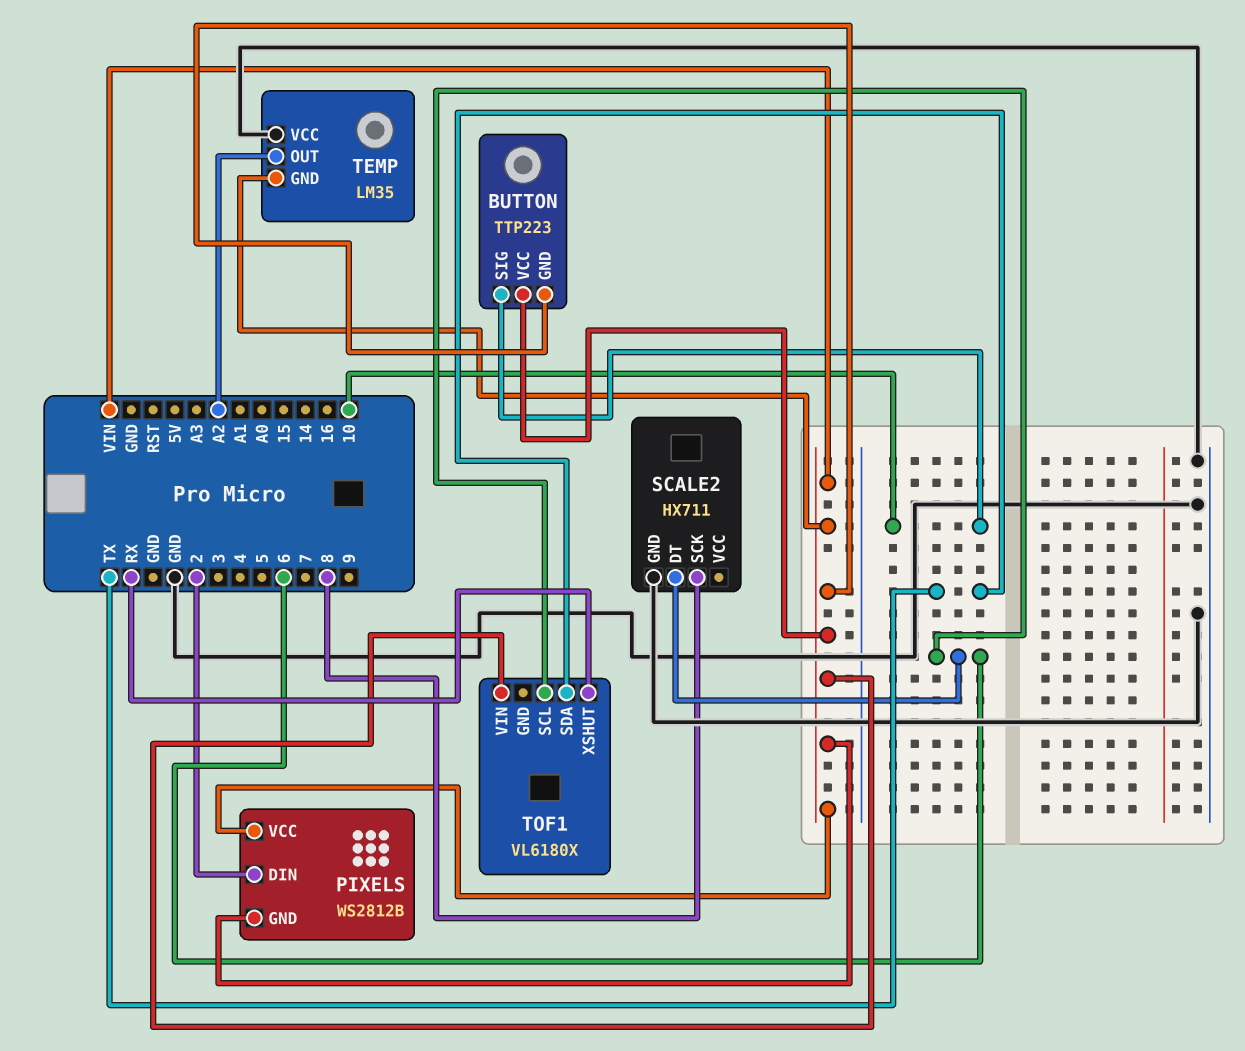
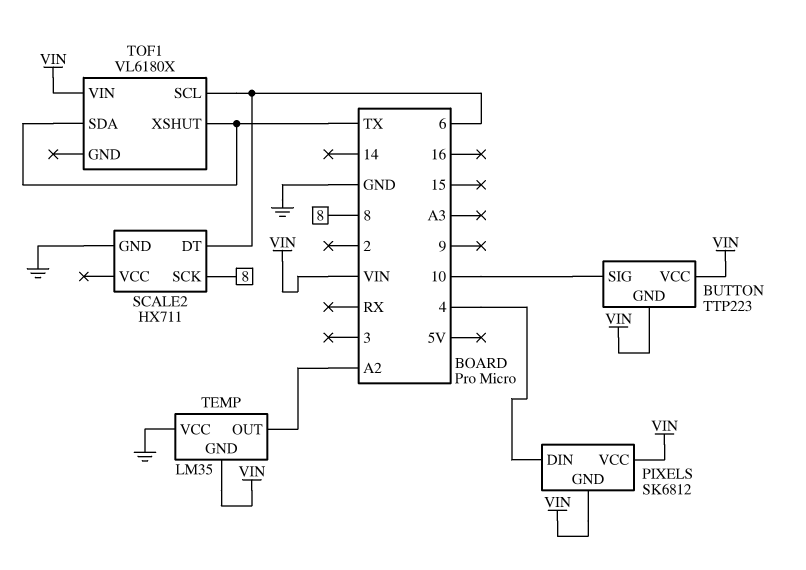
PIXELS: WS2812B -> SK6812
PIXELS pin DIN: 2 -> 4
TOF1 pin XSHUT: RX -> TX

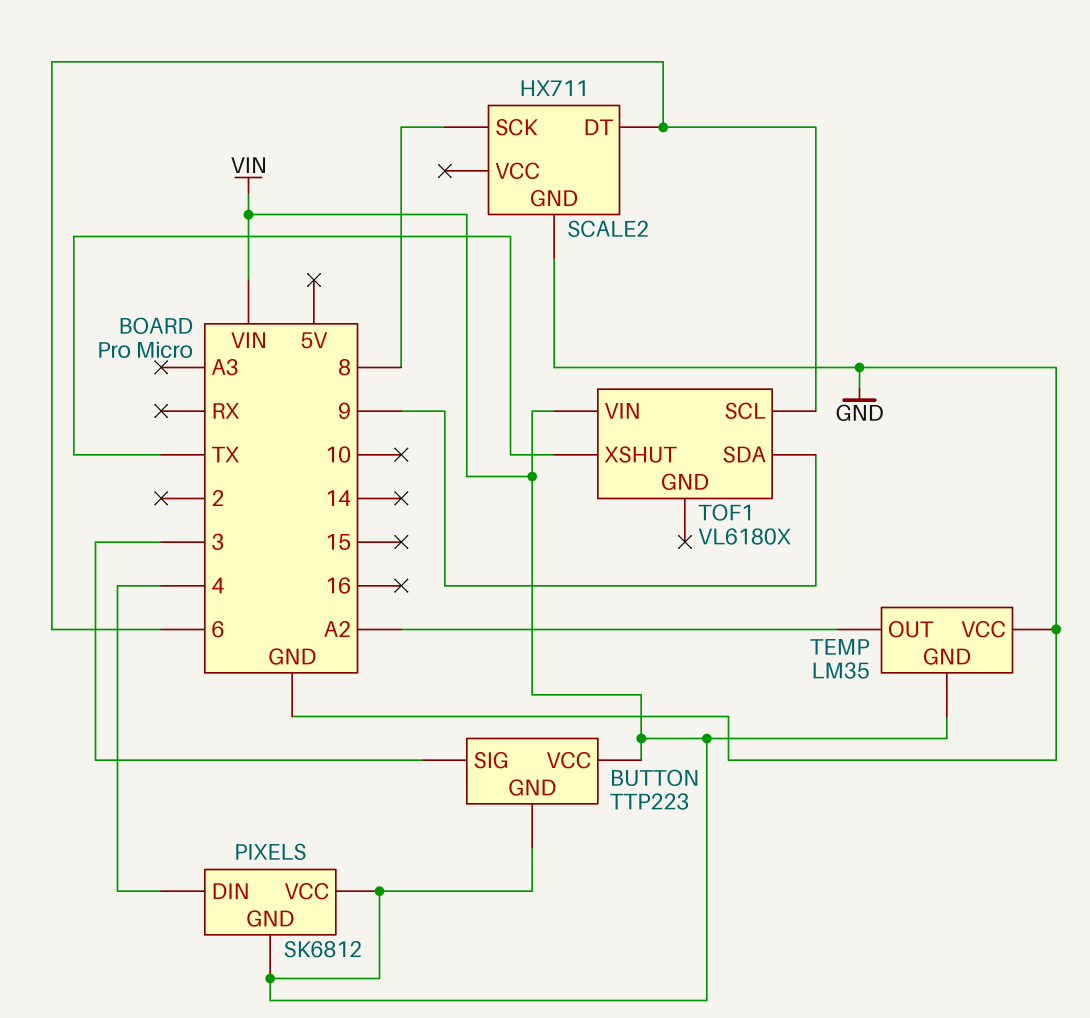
BUTTON pin SIG: 10 -> 3
TOF1 pin SDA: TX -> 9

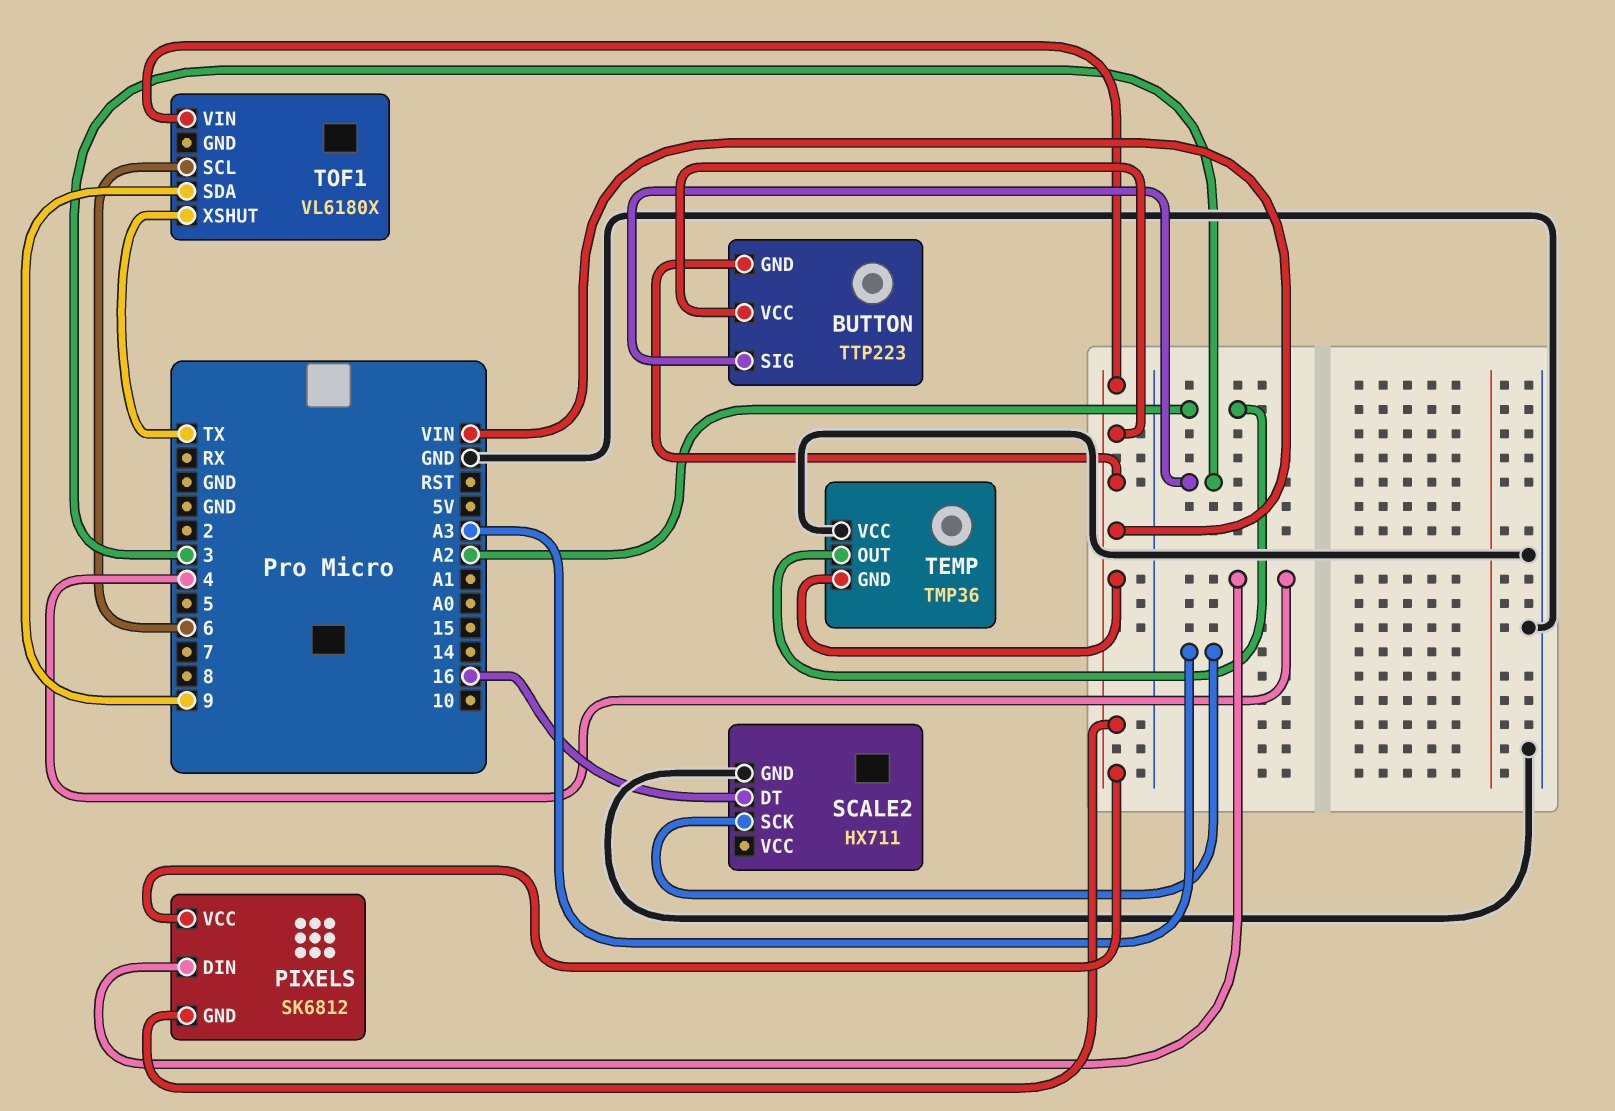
SCALE2 pin DT: 6 -> 16
SCALE2 pin SCK: 8 -> A3
TEMP: LM35 -> TMP36

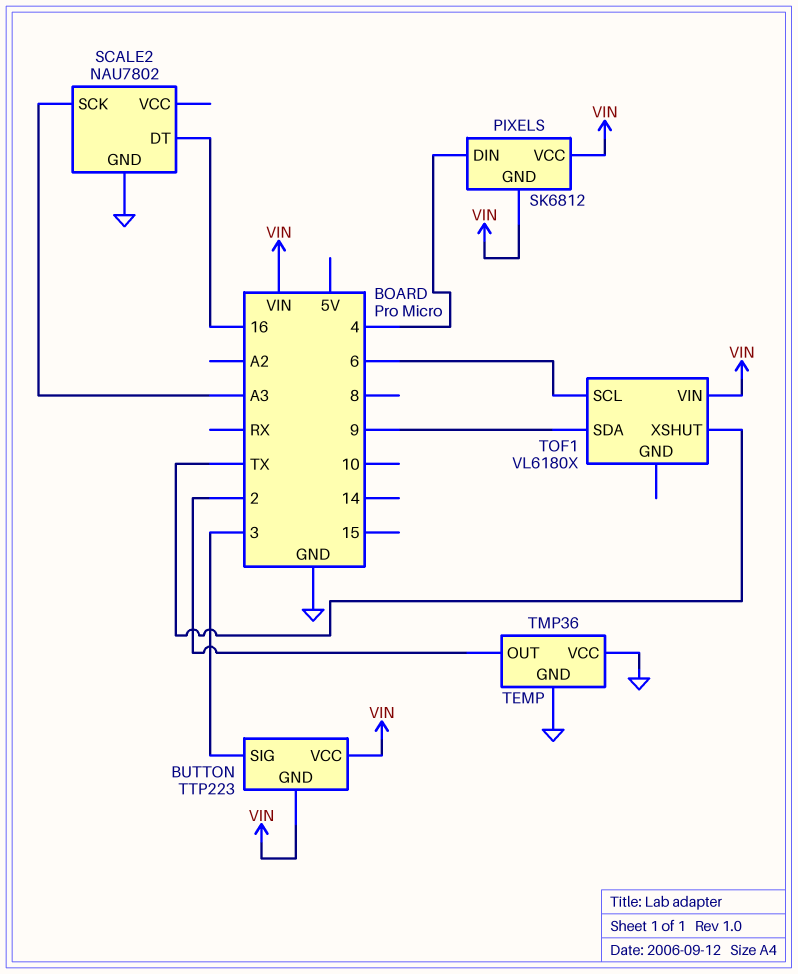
SCALE2: HX711 -> NAU7802
TEMP pin GND: VIN -> GND
TEMP pin OUT: A2 -> 2

